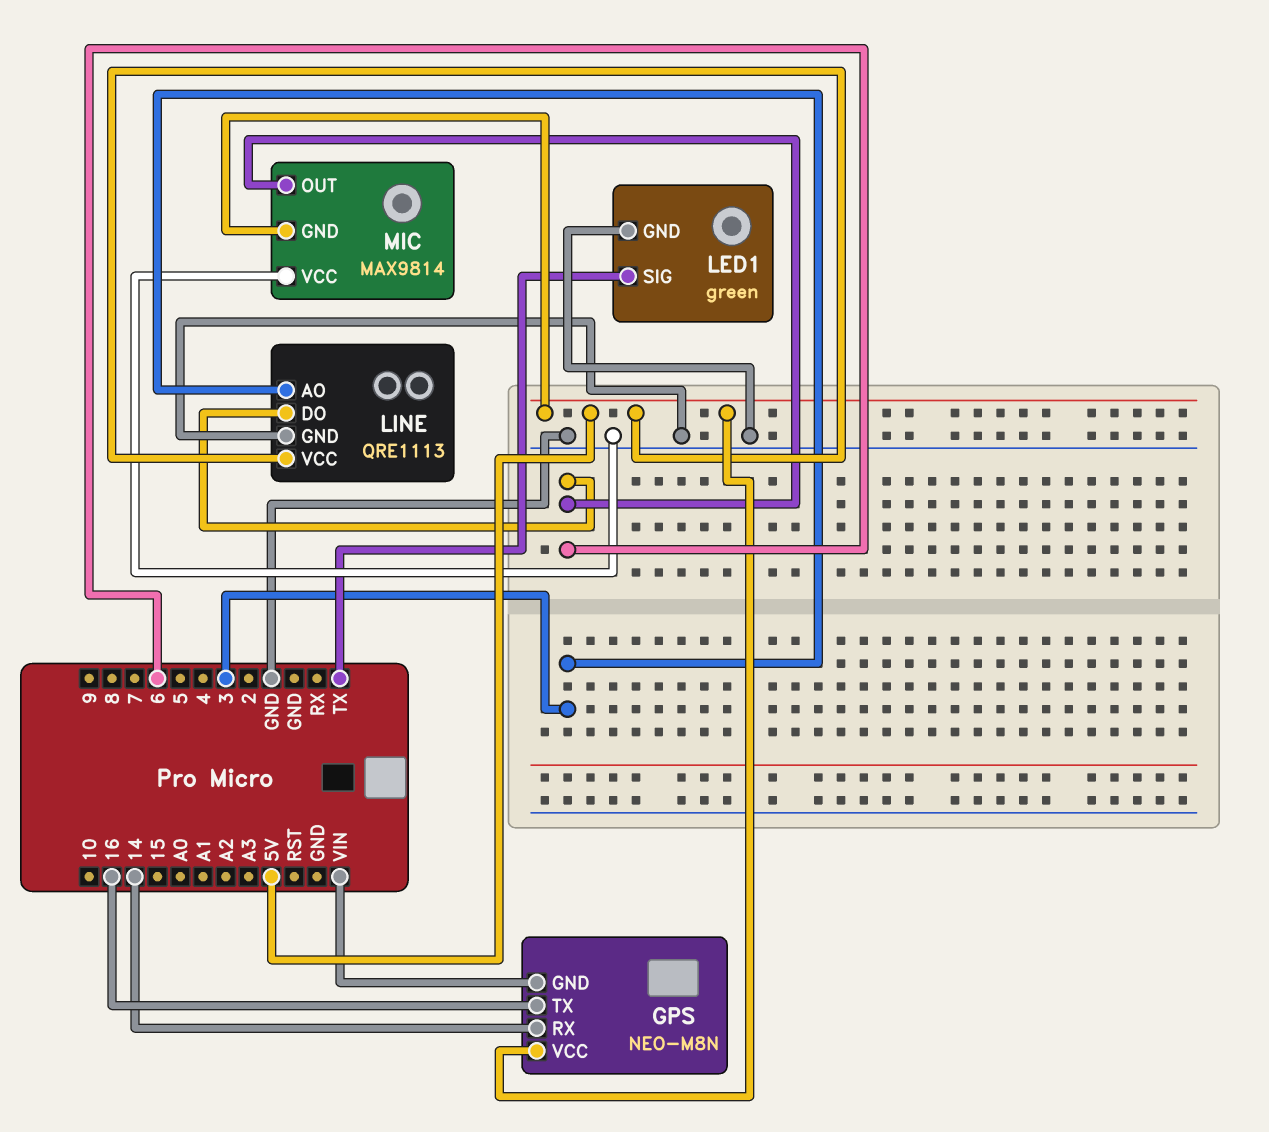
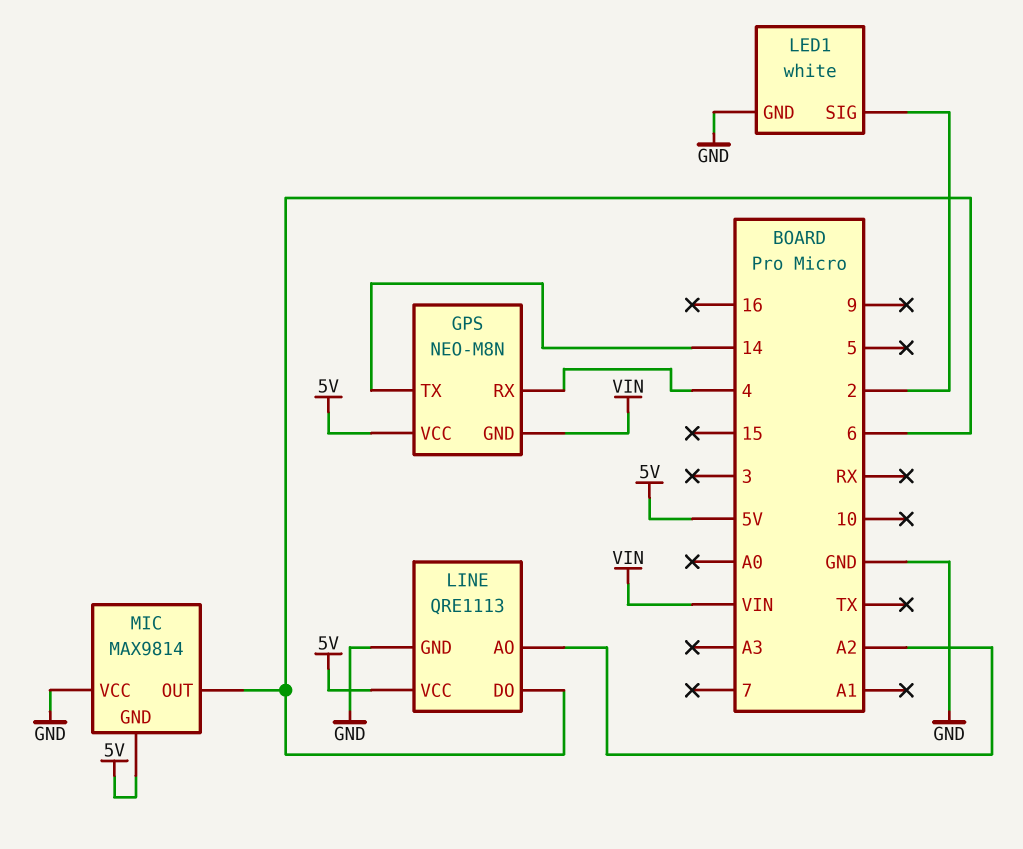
GPS pin RX: 14 -> 4
GPS pin TX: 16 -> 14
LED1: green -> white
LED1 pin SIG: TX -> 2
LINE pin AO: 3 -> A2

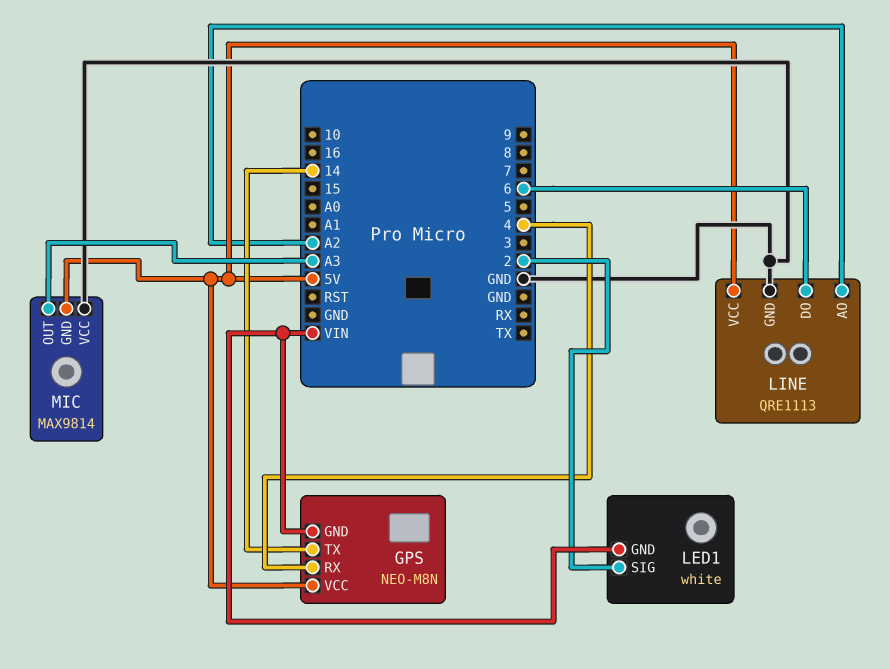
LED1 pin GND: GND -> VIN
MIC pin OUT: 6 -> A3

